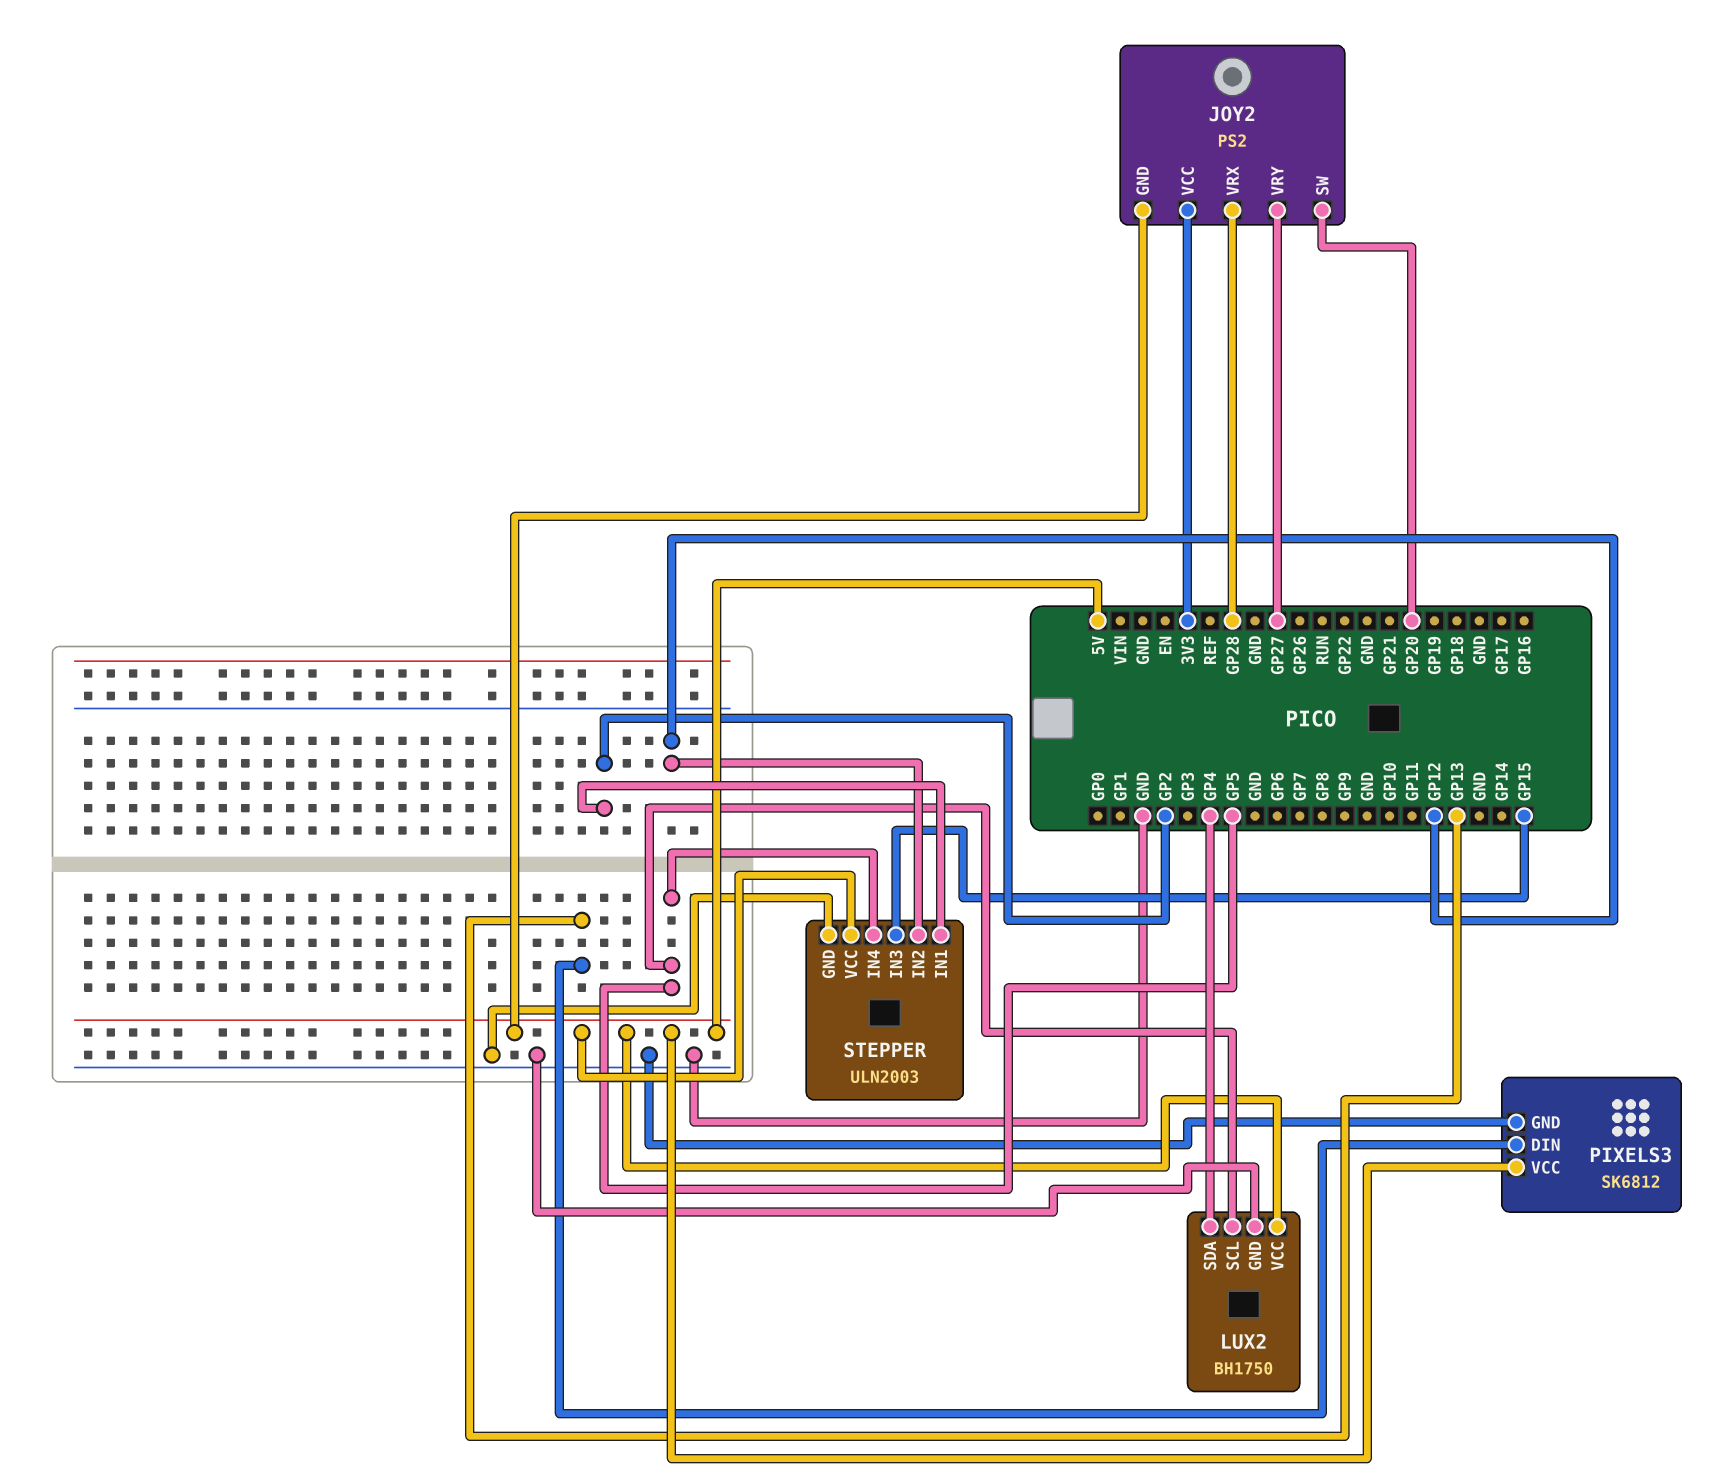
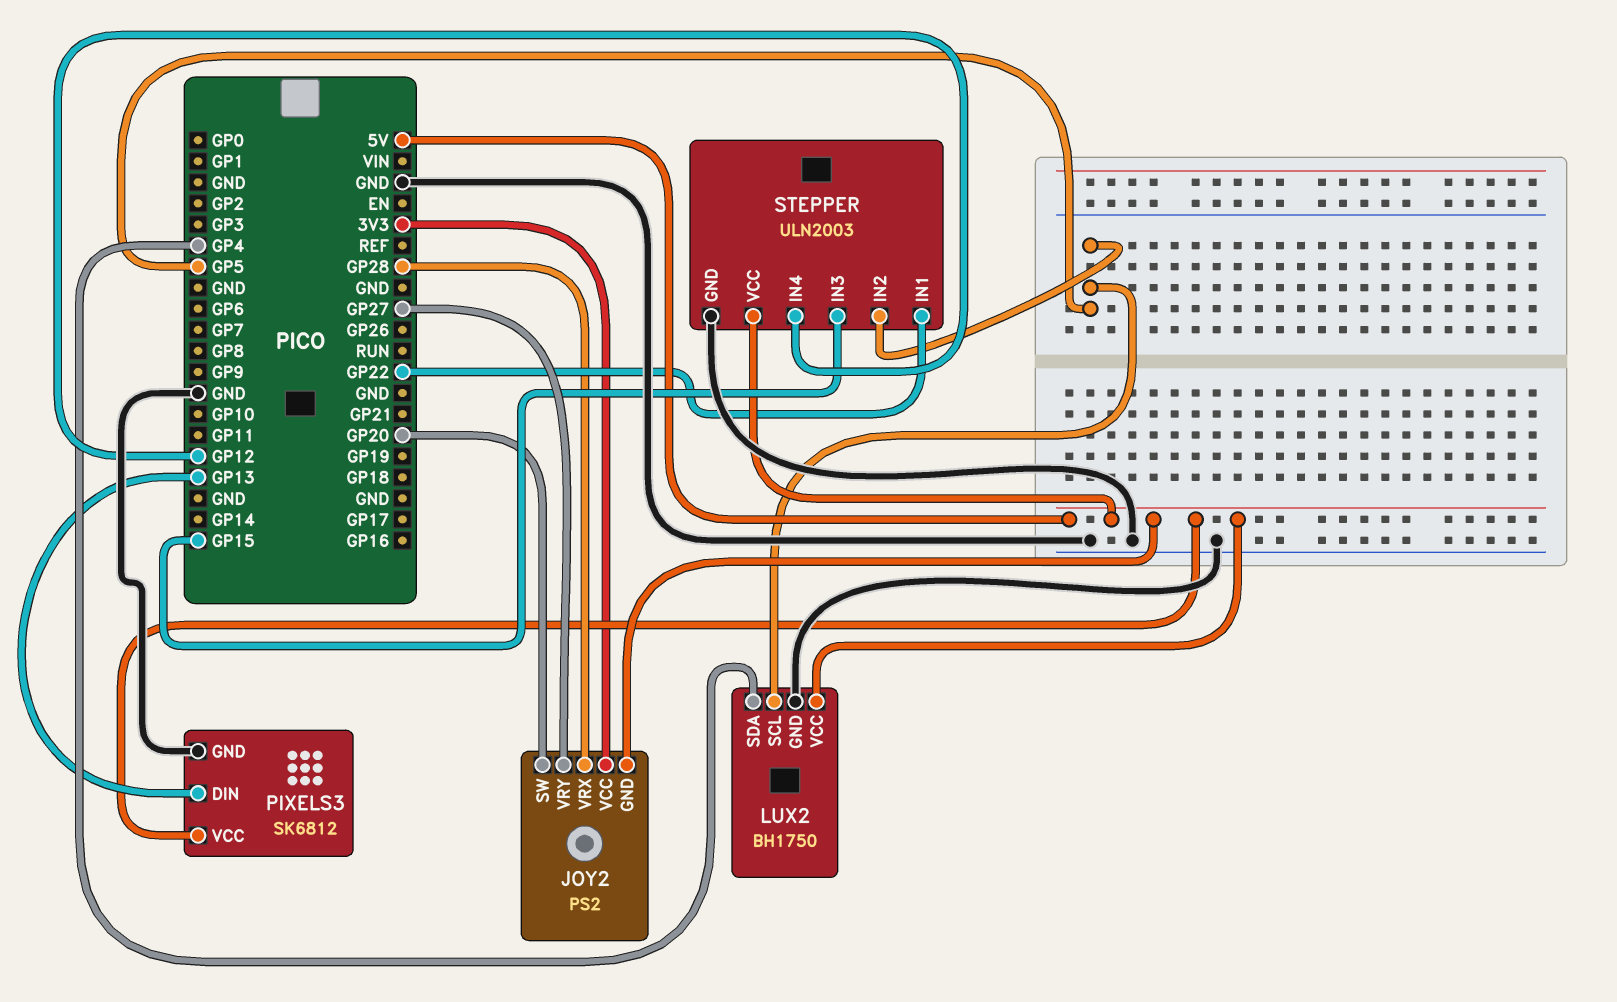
STEPPER pin IN1: GP2 -> GP22
STEPPER pin IN2: GP12 -> GP5
STEPPER pin IN4: GP5 -> GP12

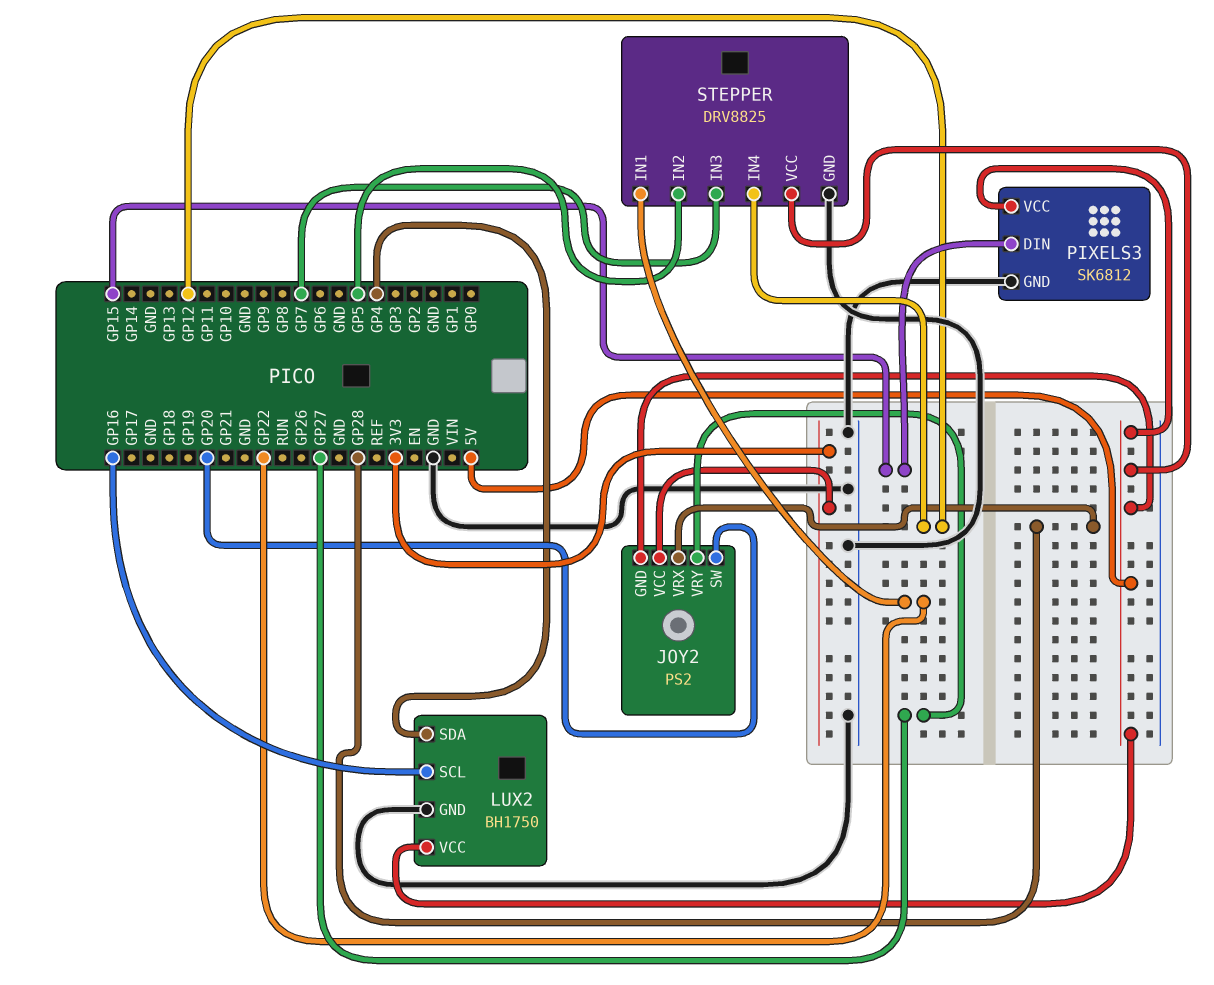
LUX2 pin SCL: GP5 -> GP16
PIXELS3 pin DIN: GP13 -> GP15
STEPPER: ULN2003 -> DRV8825
STEPPER pin IN3: GP15 -> GP7

